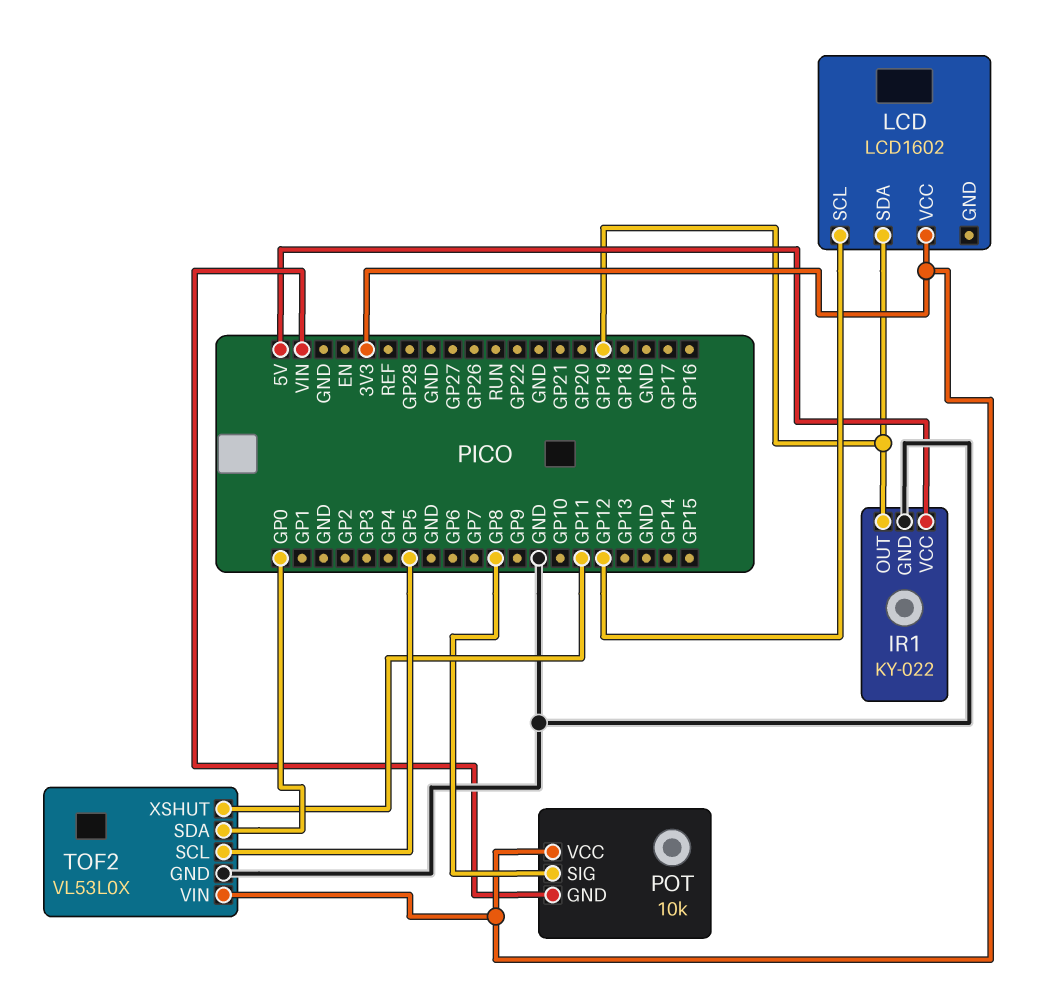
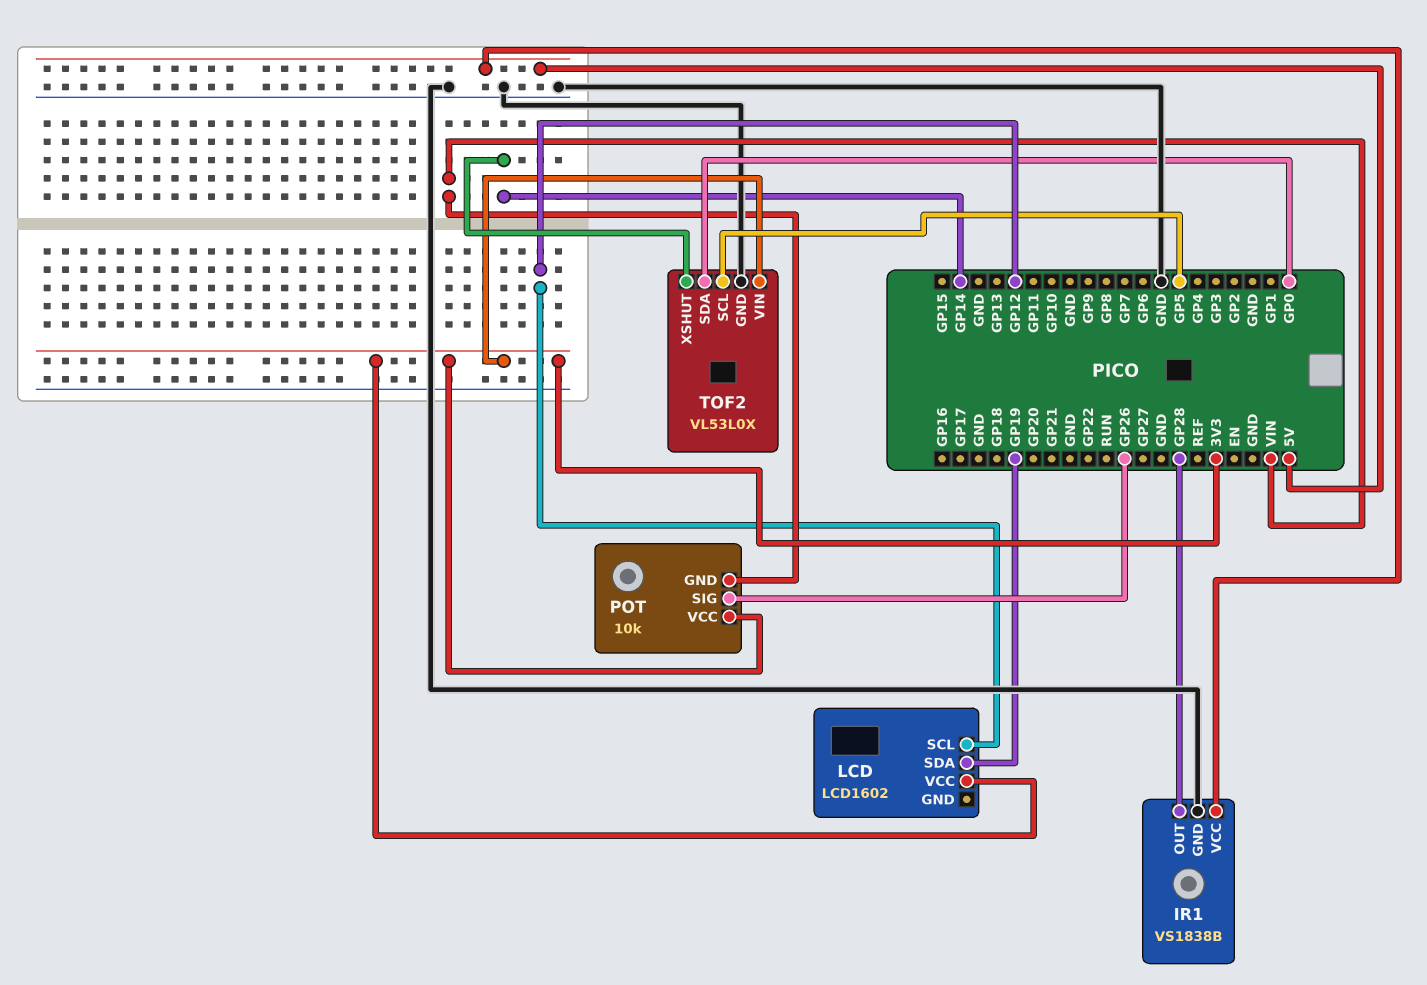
IR1: KY-022 -> VS1838B
IR1 pin OUT: GP19 -> GP28
POT pin SIG: GP8 -> GP26
TOF2 pin XSHUT: GP11 -> GP14

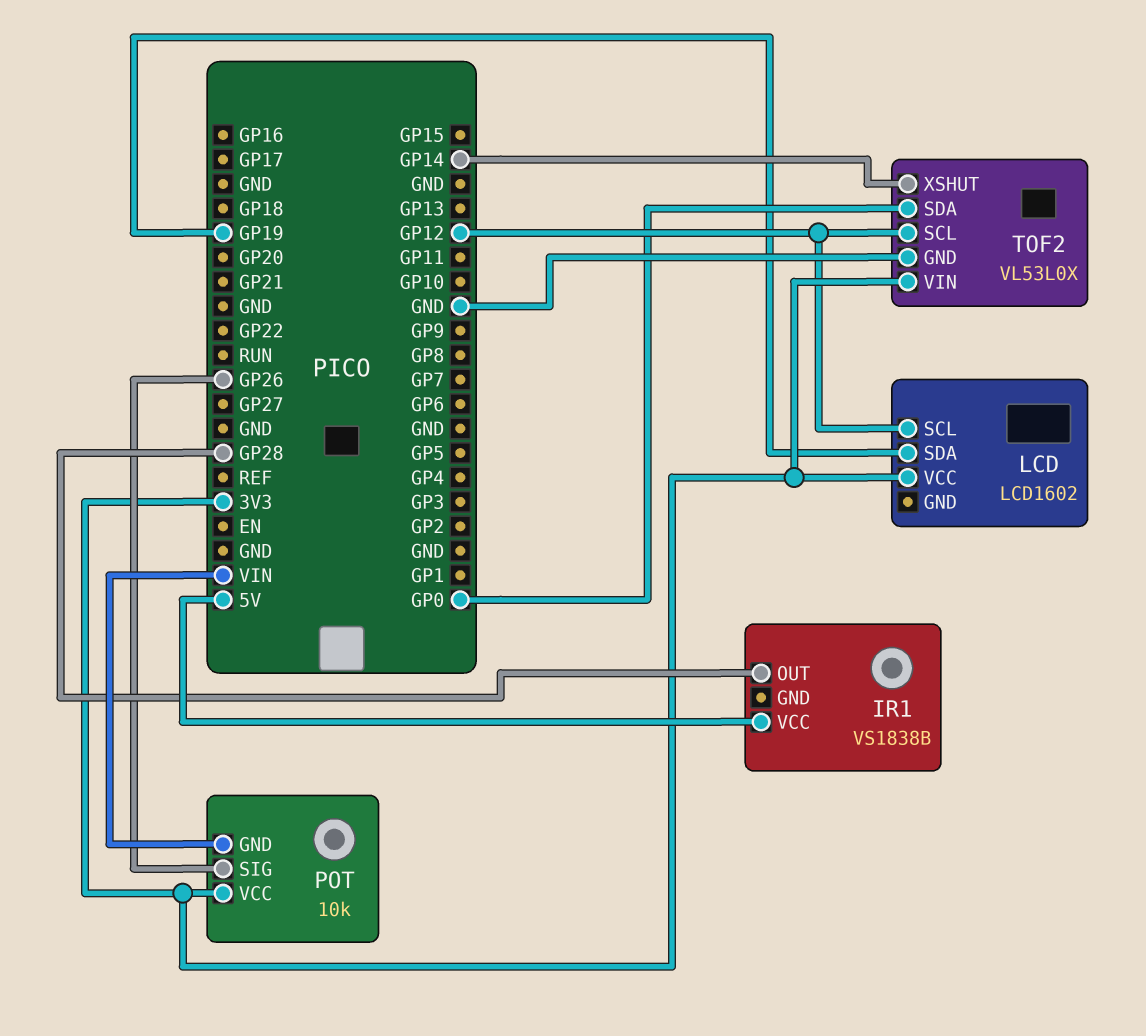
IR1 pin GND: GND -> none
TOF2 pin SCL: GP5 -> GP12

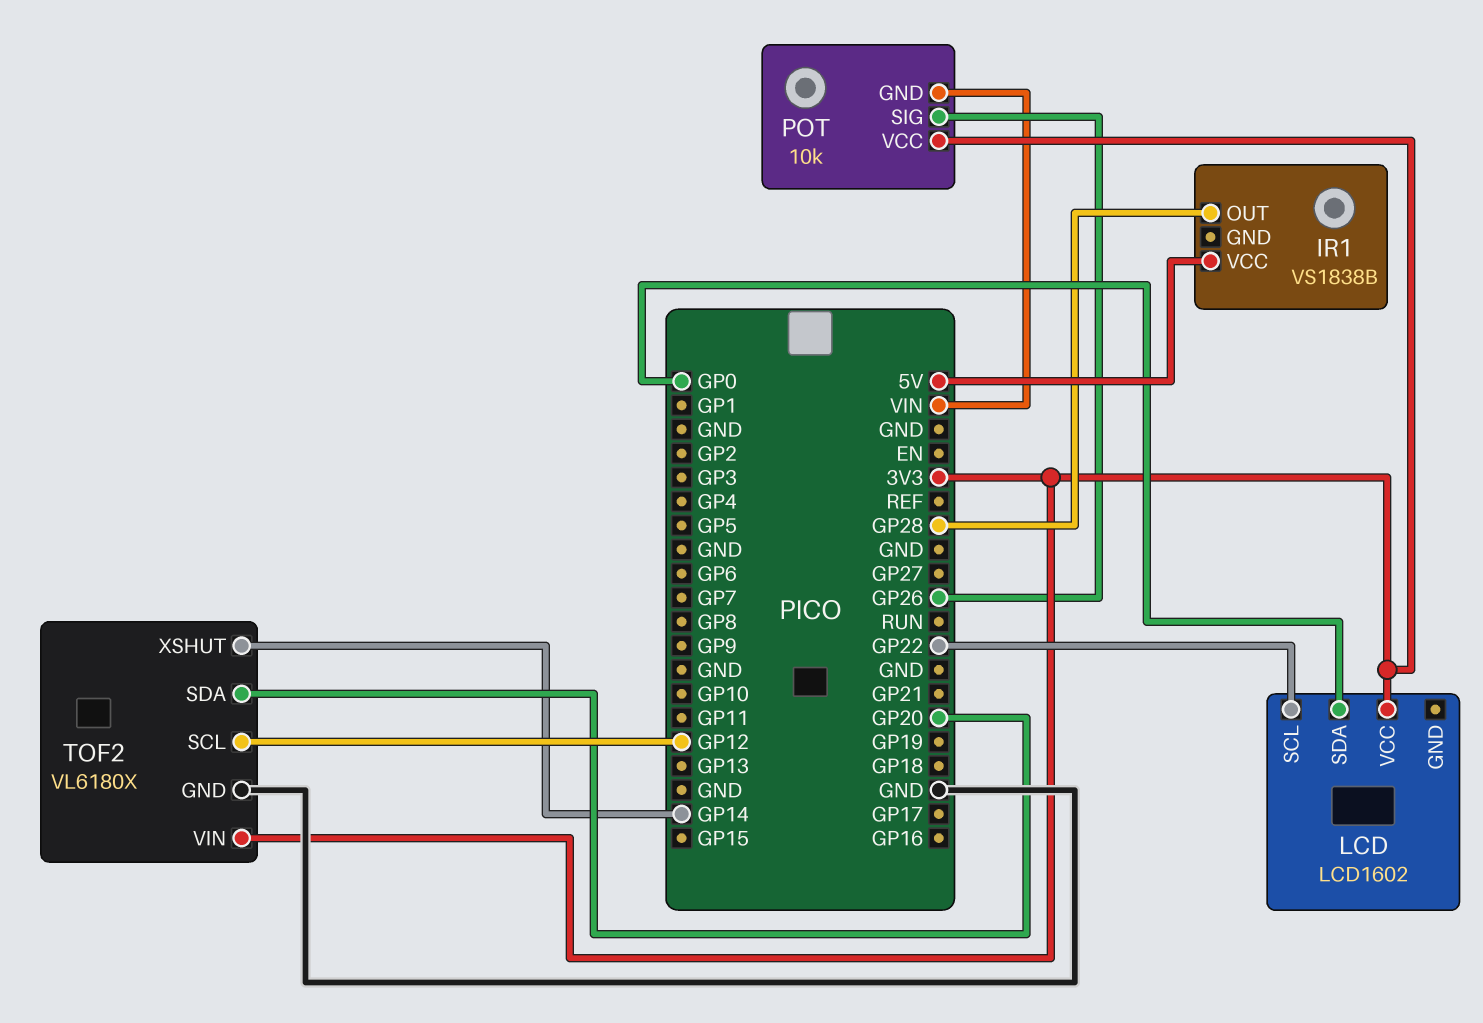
LCD pin SCL: GP12 -> GP22
LCD pin SDA: GP19 -> GP0
TOF2: VL53L0X -> VL6180X
TOF2 pin SDA: GP0 -> GP20

